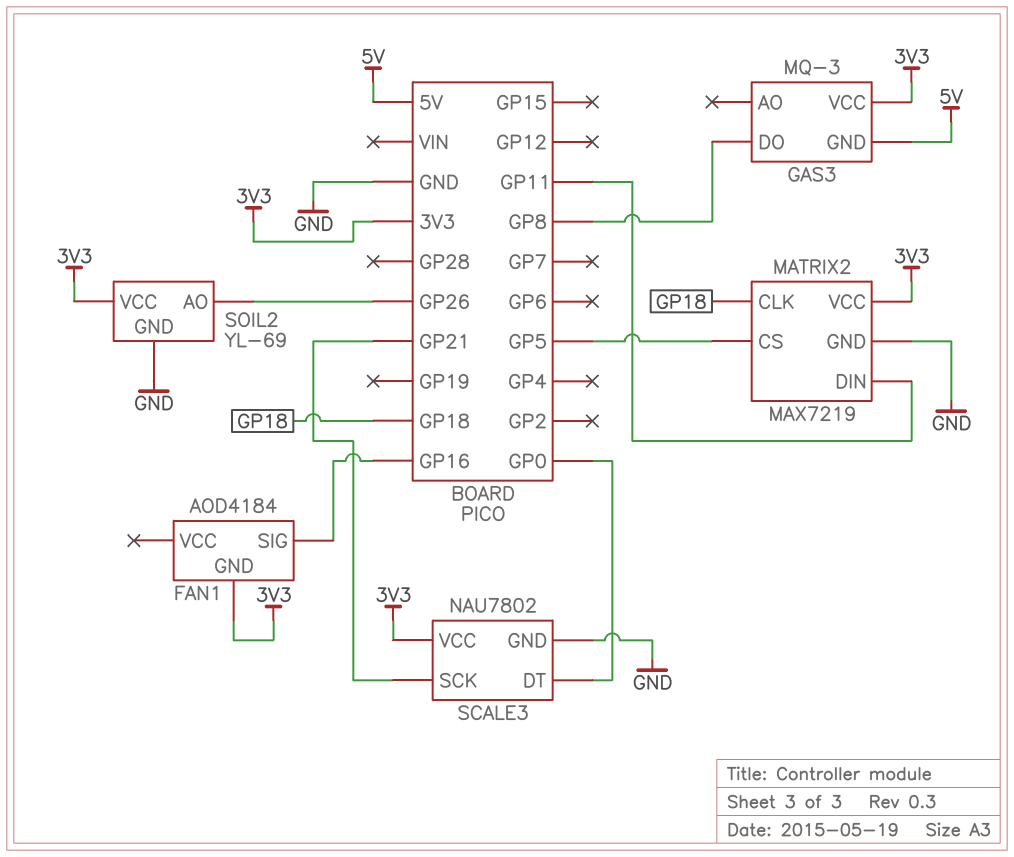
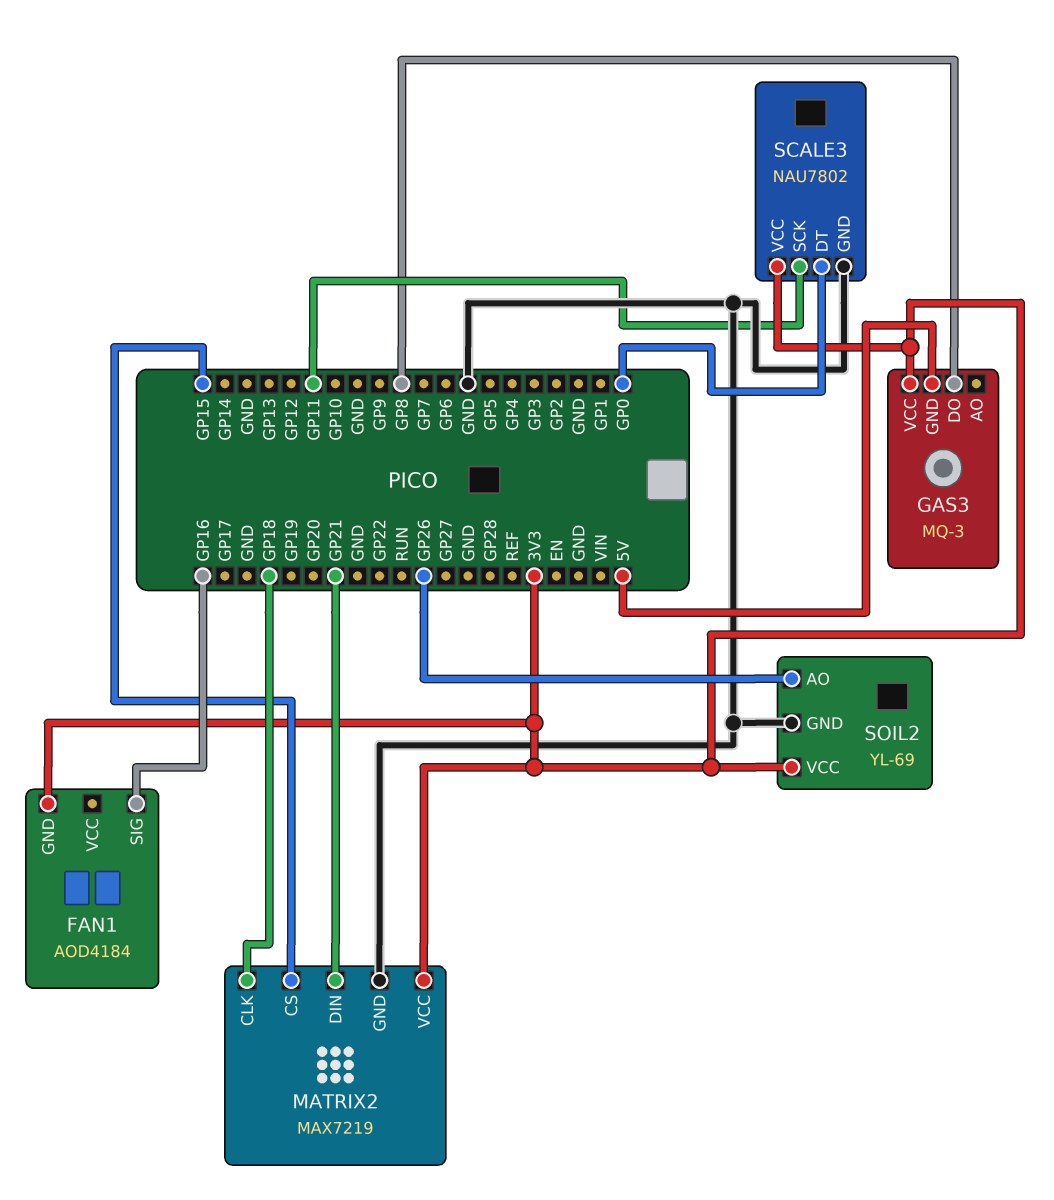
MATRIX2 pin CS: GP5 -> GP15
MATRIX2 pin DIN: GP11 -> GP21
SCALE3 pin SCK: GP21 -> GP11

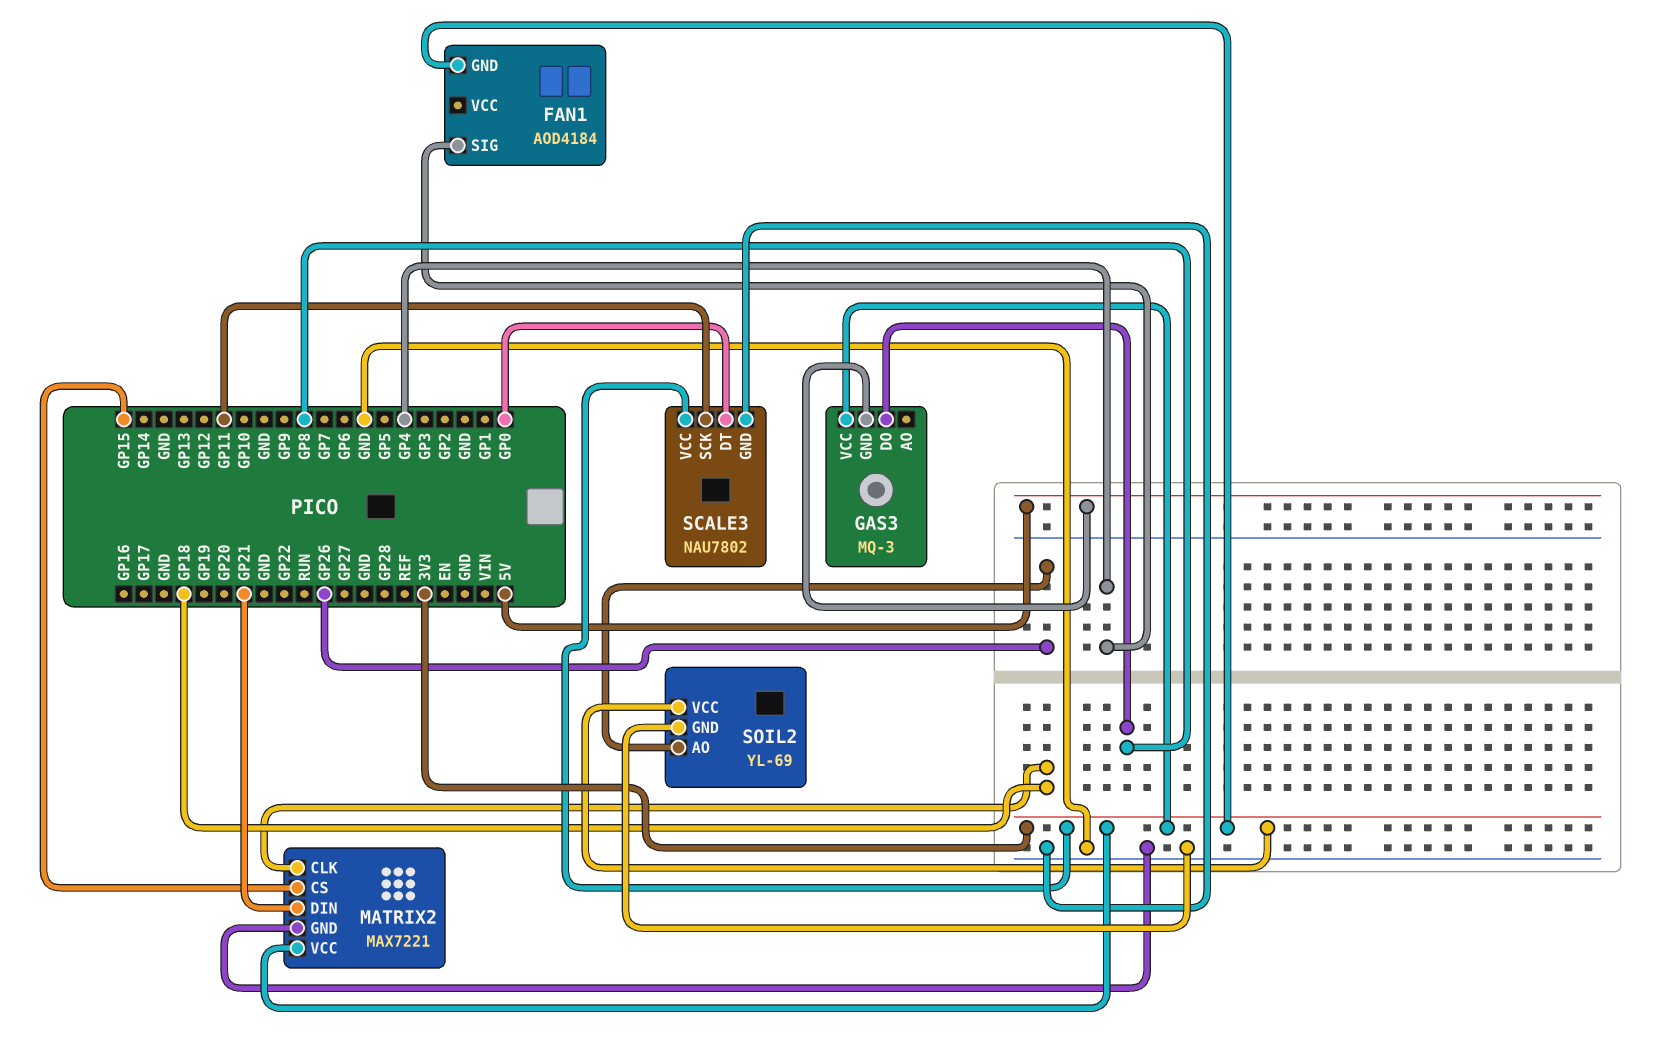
FAN1 pin SIG: GP16 -> GP4
MATRIX2: MAX7219 -> MAX7221

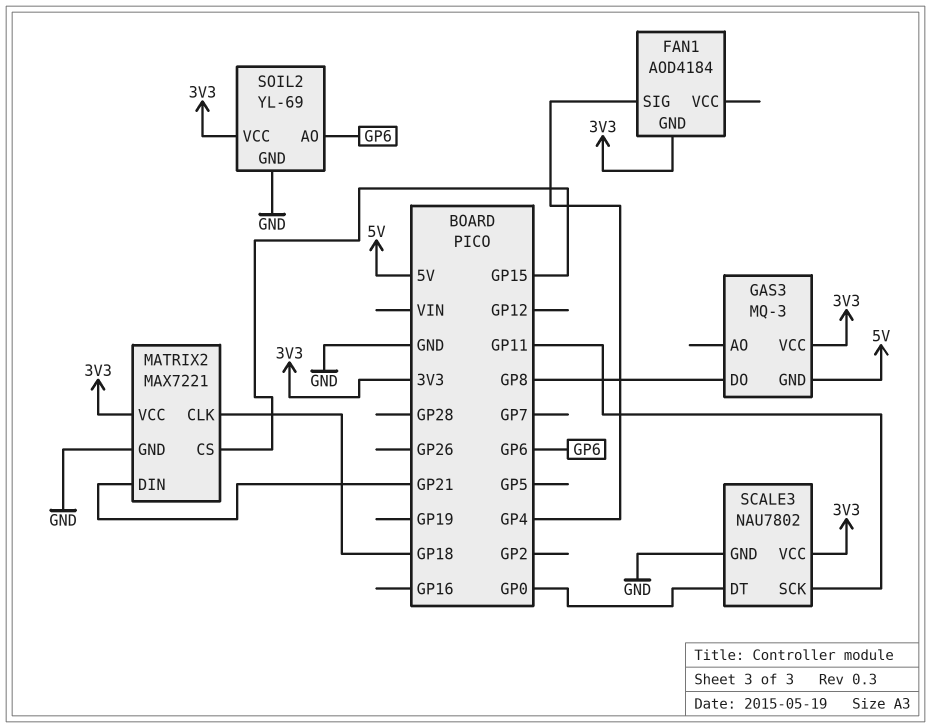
SOIL2 pin AO: GP26 -> GP6

